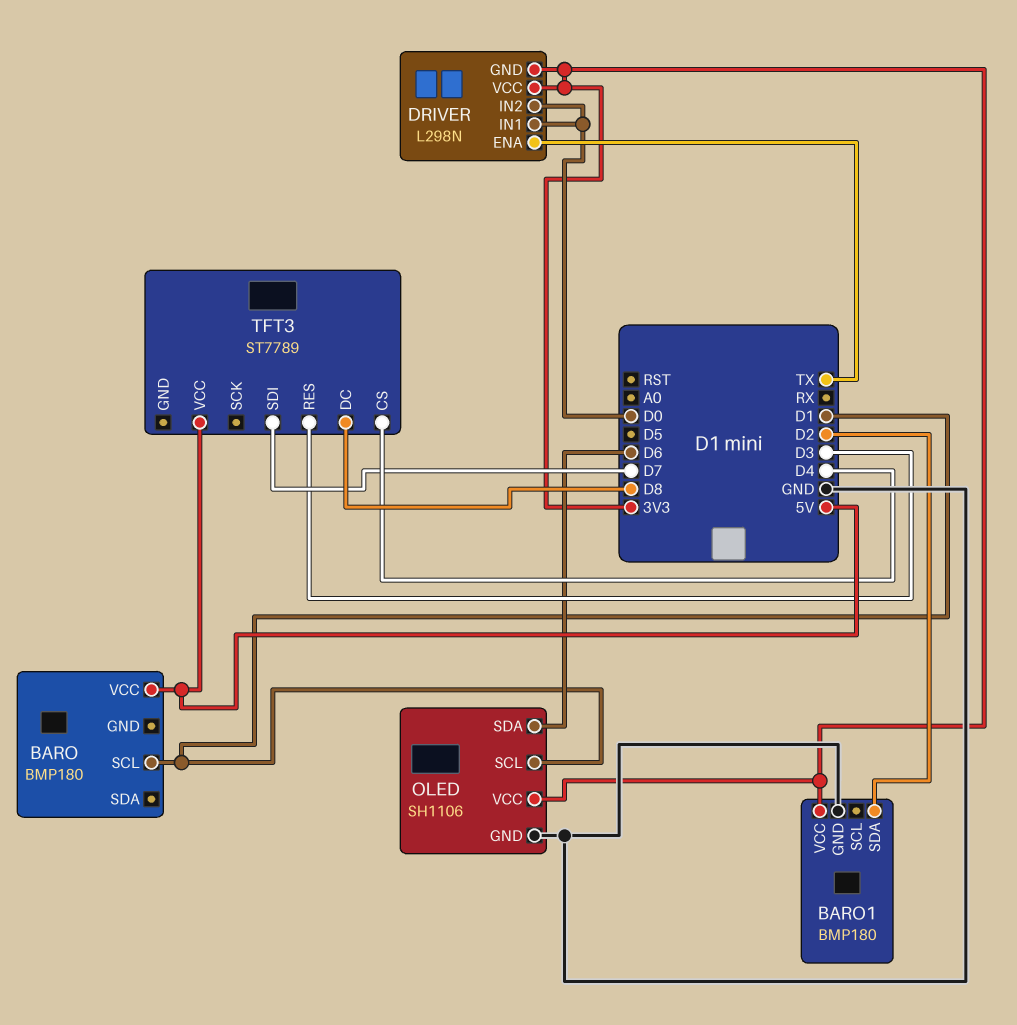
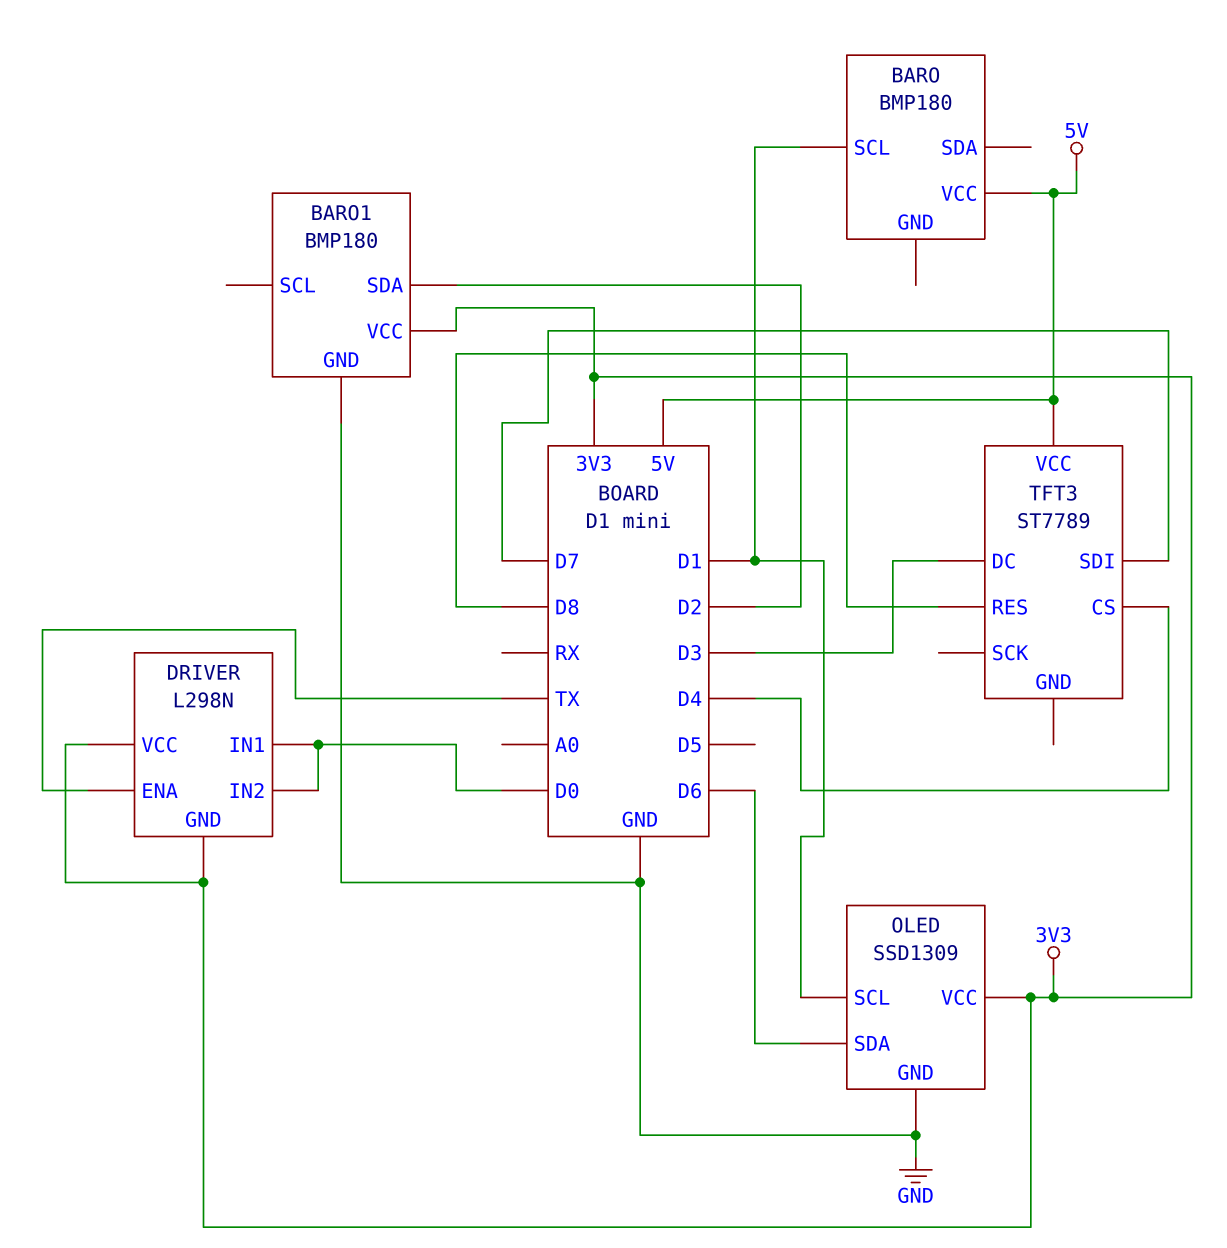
OLED: SH1106 -> SSD1309
TFT3 pin DC: D8 -> D3
TFT3 pin RES: D3 -> D8

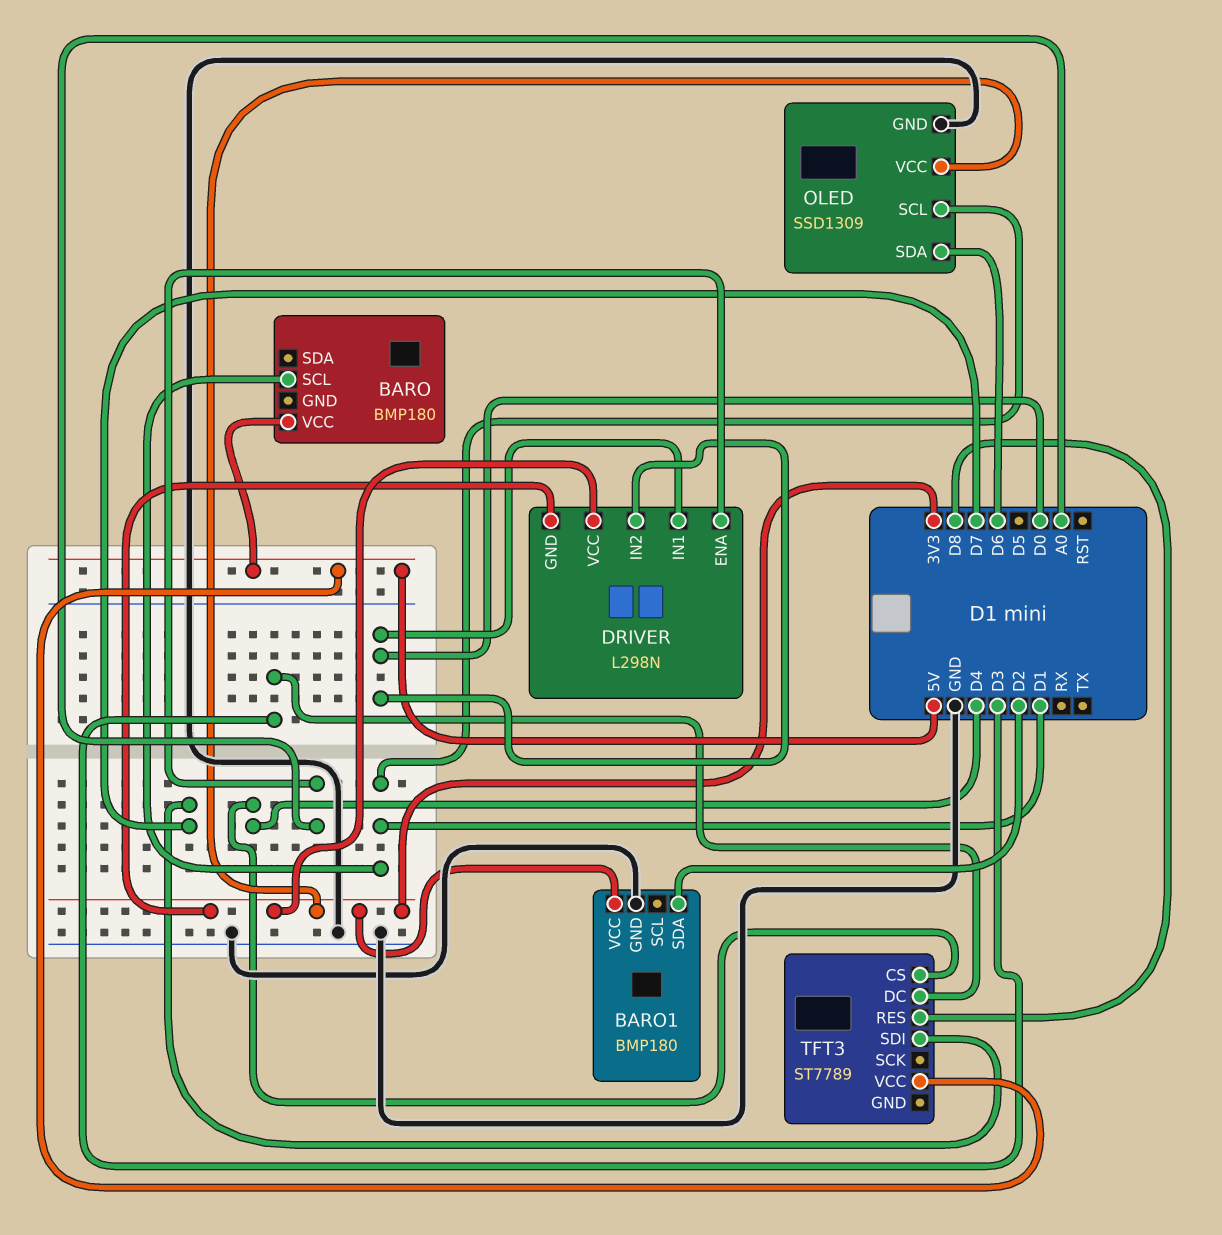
DRIVER pin ENA: TX -> A0

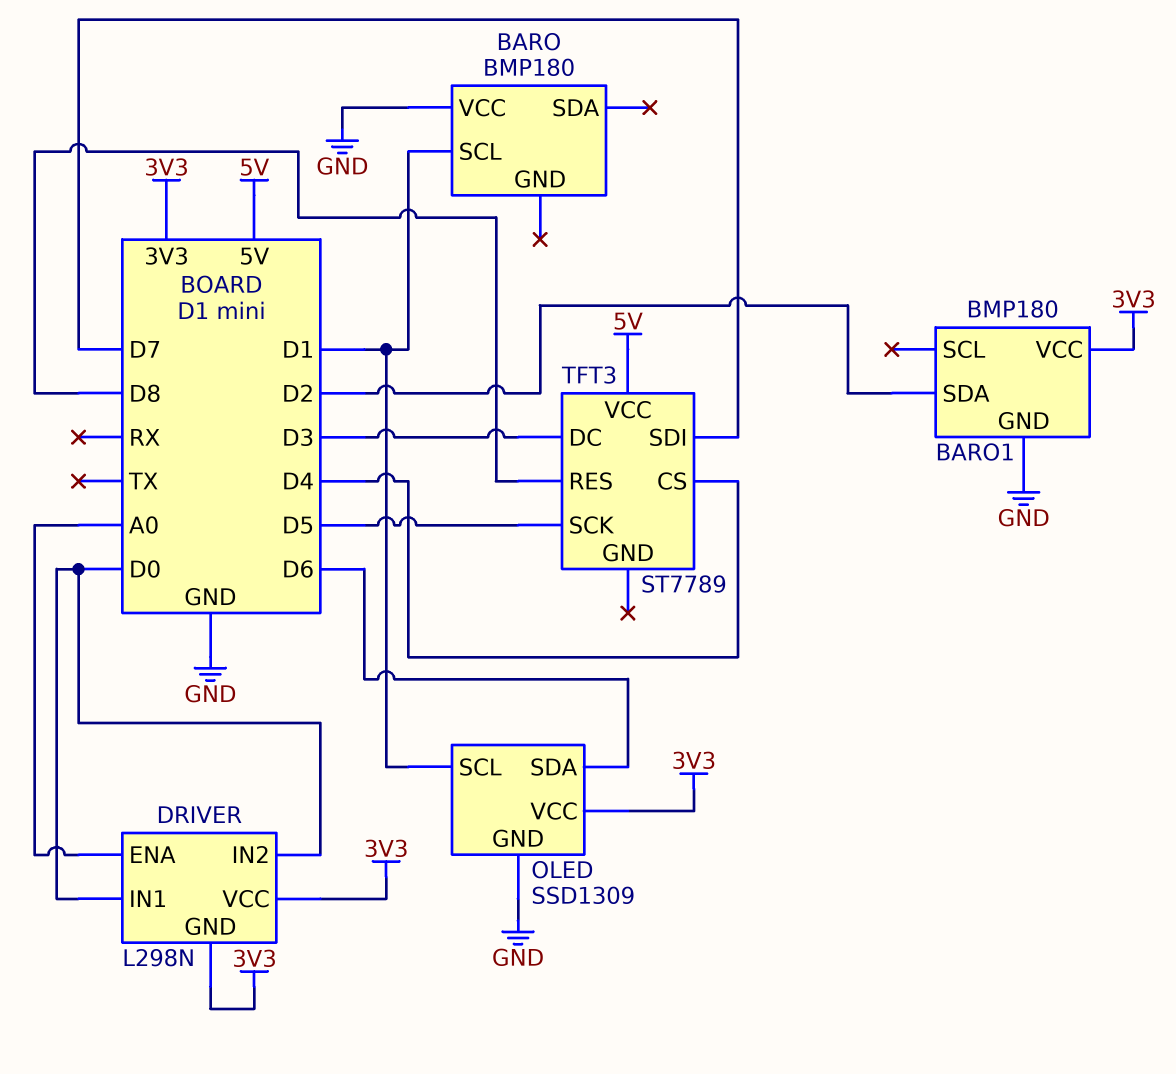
BARO pin VCC: 5V -> GND
TFT3 pin SCK: none -> D5

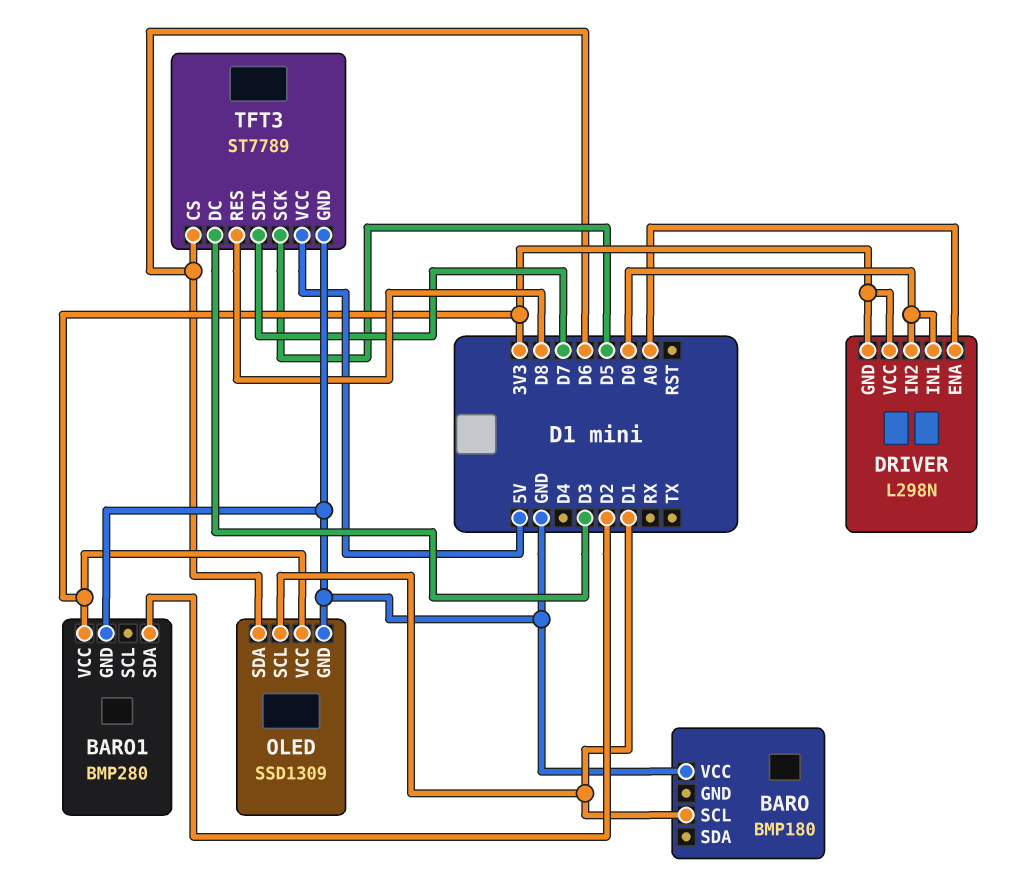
BARO1: BMP180 -> BMP280
TFT3 pin CS: D4 -> D6
TFT3 pin GND: none -> GND

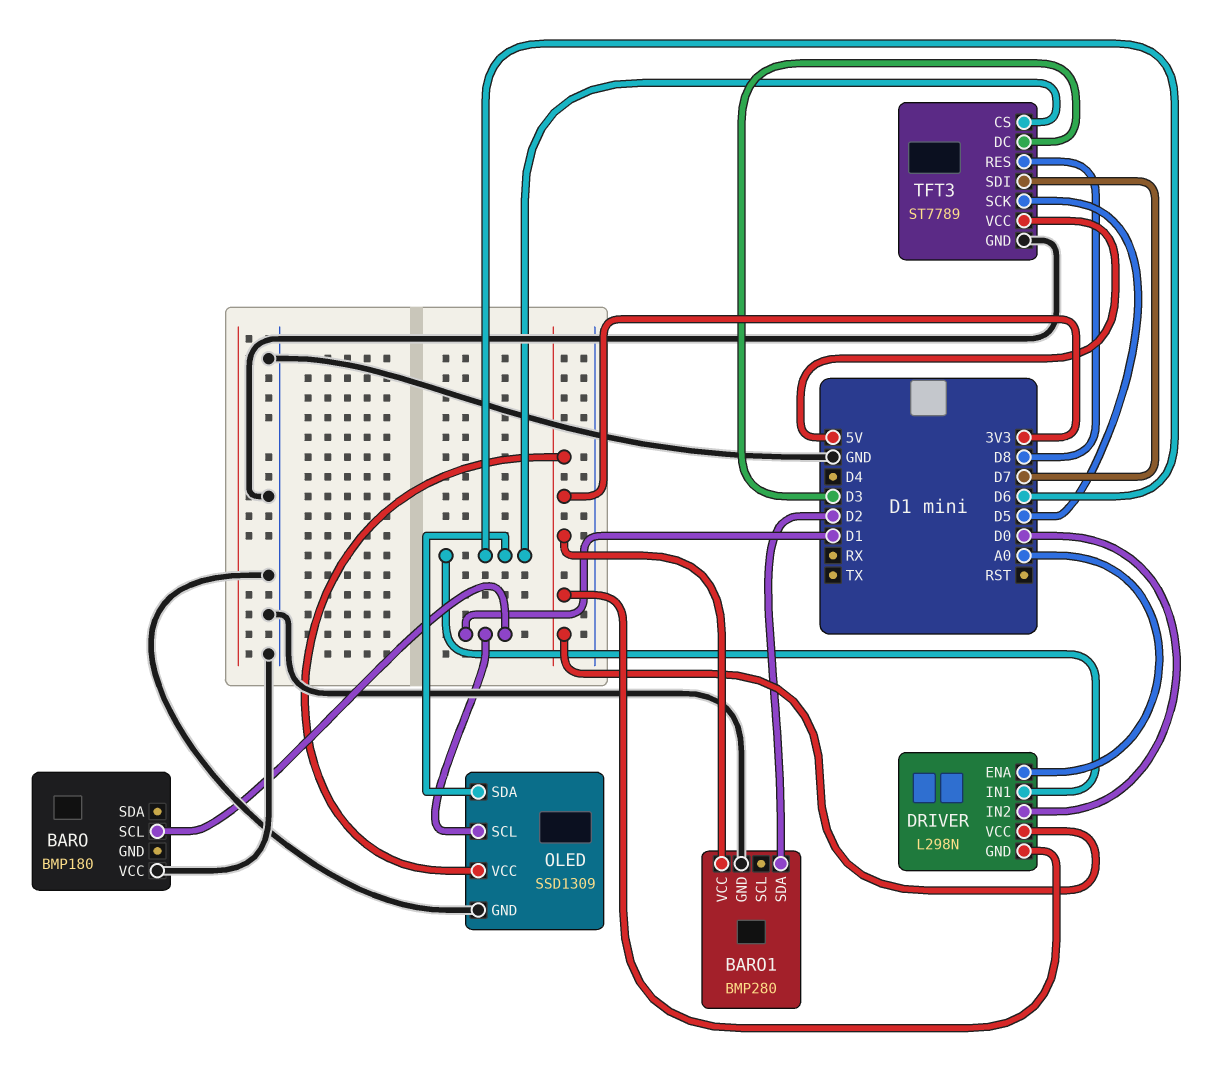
DRIVER pin IN1: D0 -> D6

